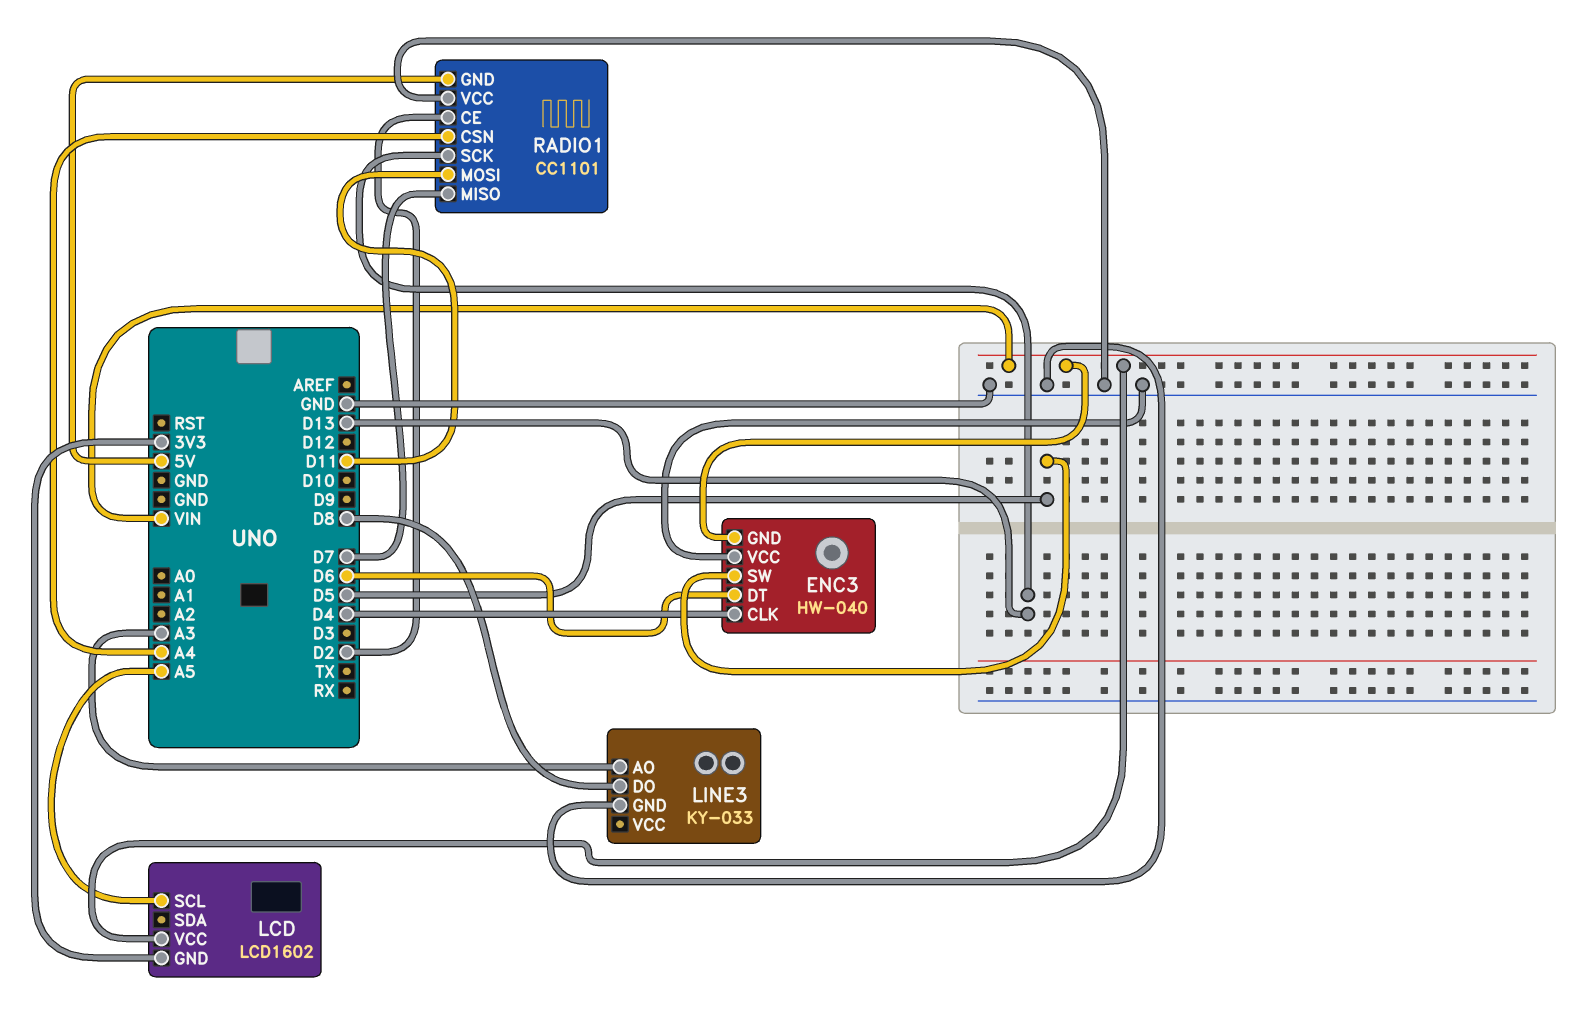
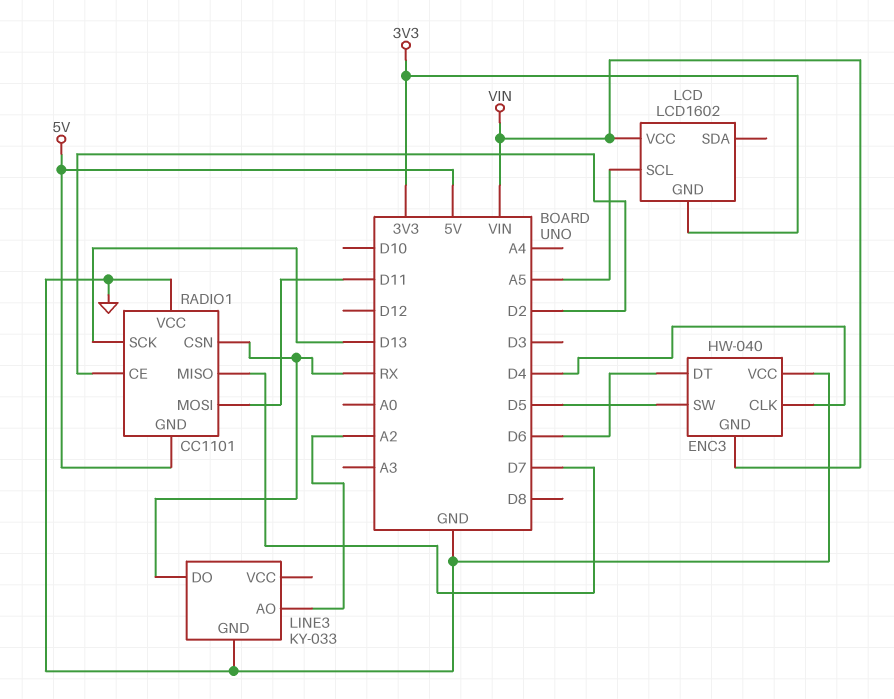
LINE3 pin AO: A3 -> A2
LINE3 pin DO: D8 -> RX
RADIO1 pin CSN: A4 -> RX

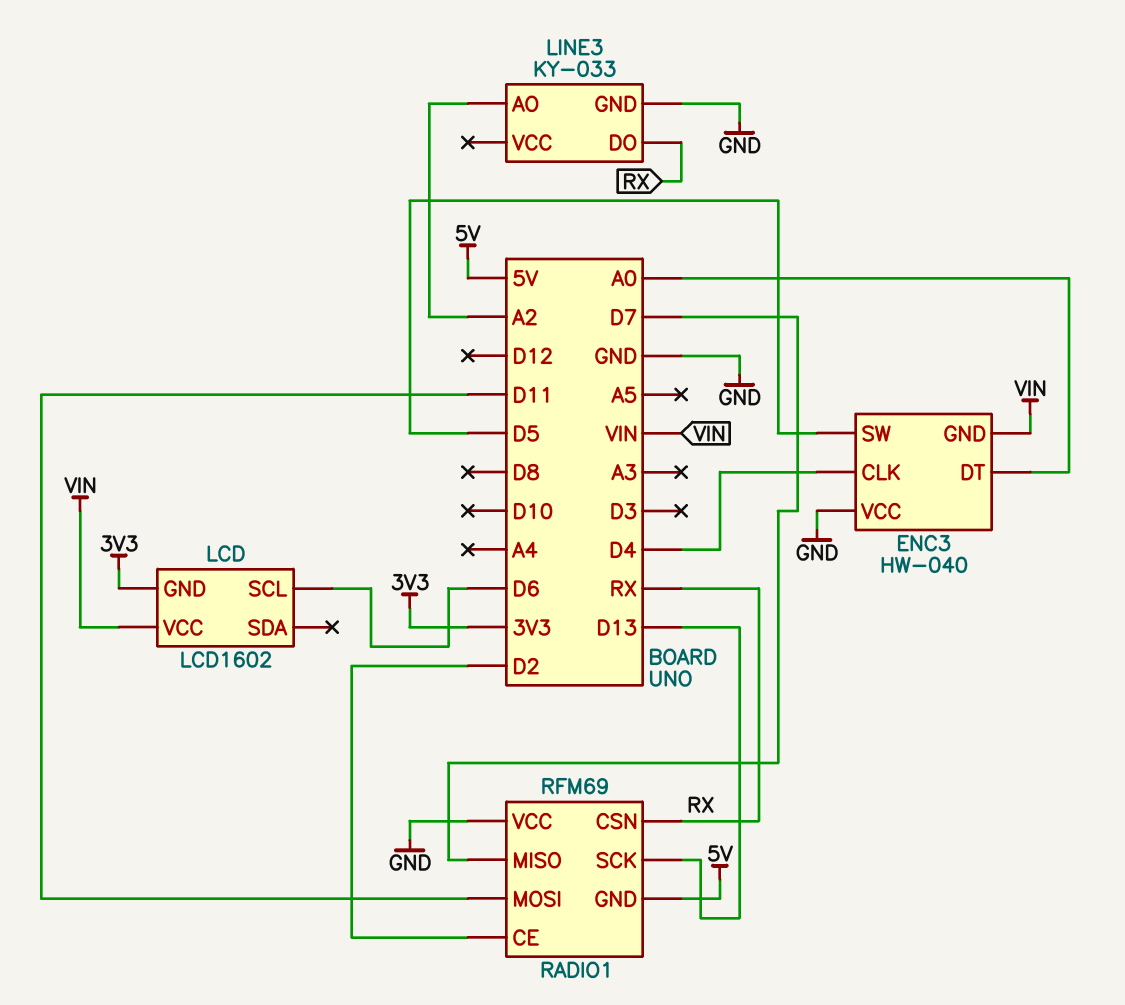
ENC3 pin DT: D6 -> A0
LCD pin SCL: A5 -> D6
RADIO1: CC1101 -> RFM69

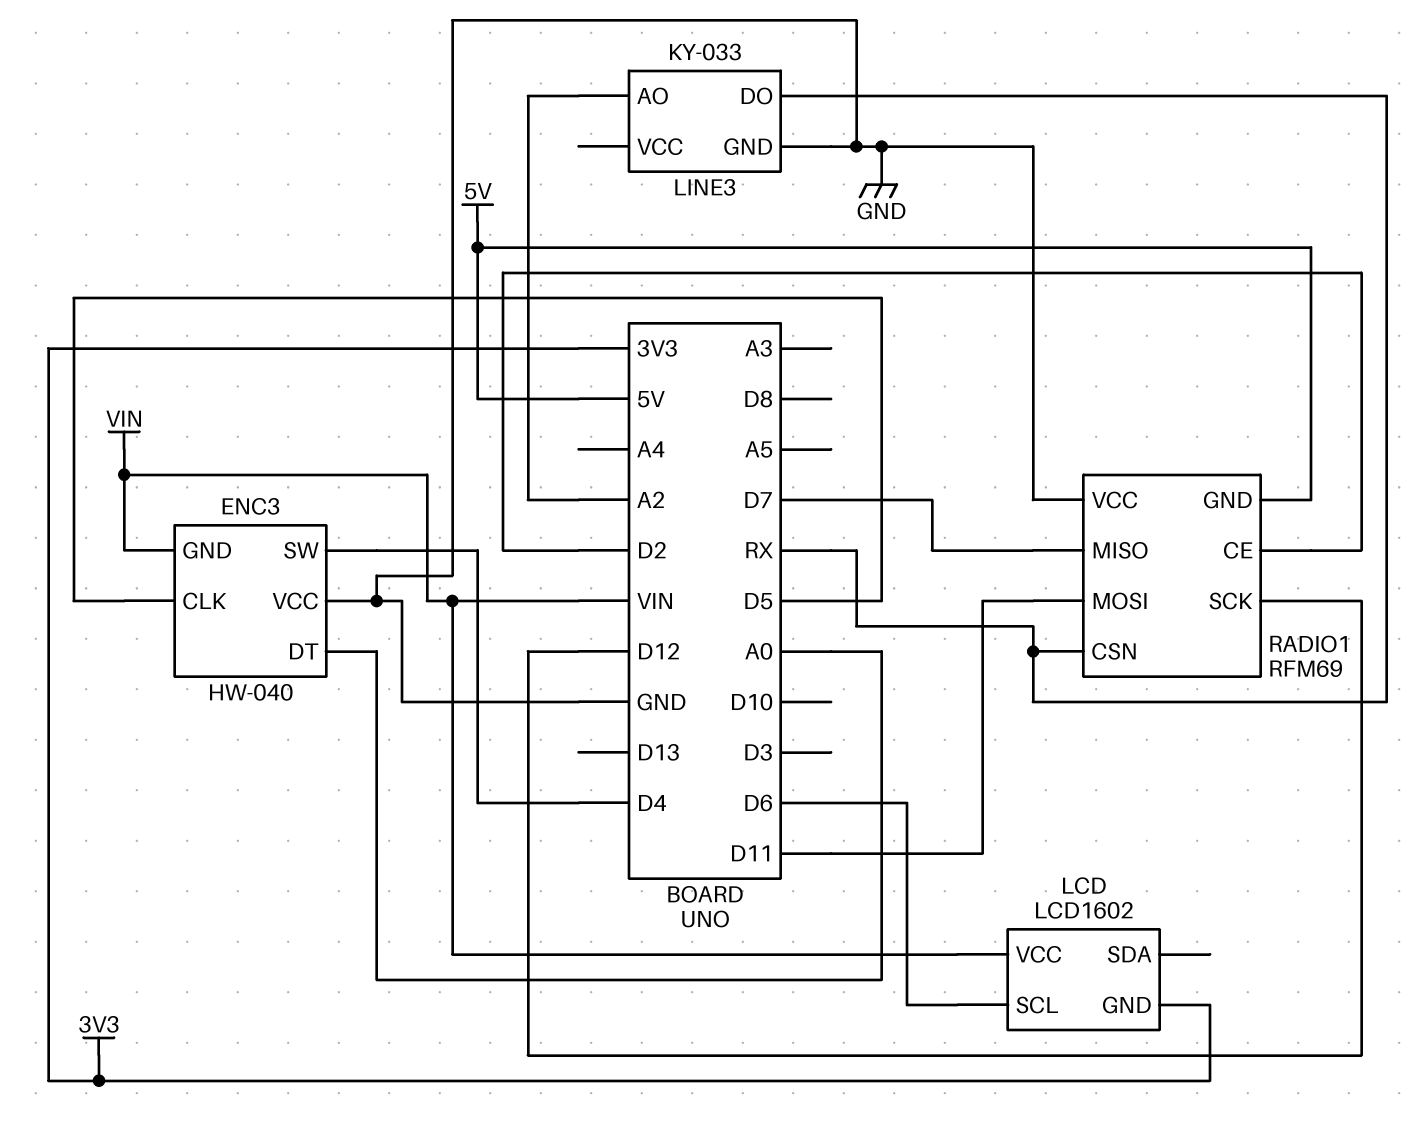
ENC3 pin CLK: D4 -> D5
ENC3 pin SW: D5 -> D4
RADIO1 pin SCK: D13 -> D12

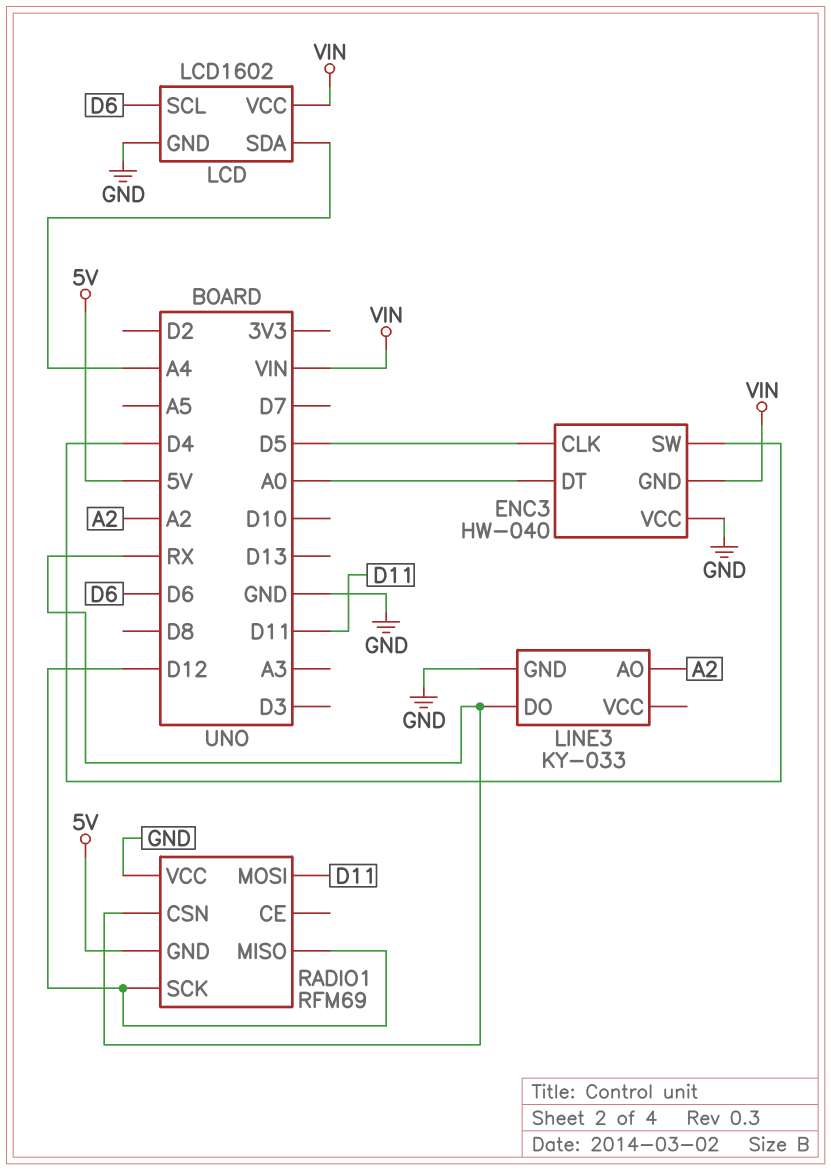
LCD pin GND: 3V3 -> GND
LCD pin SDA: none -> A4
RADIO1 pin CE: D2 -> none
RADIO1 pin MISO: D7 -> D12

